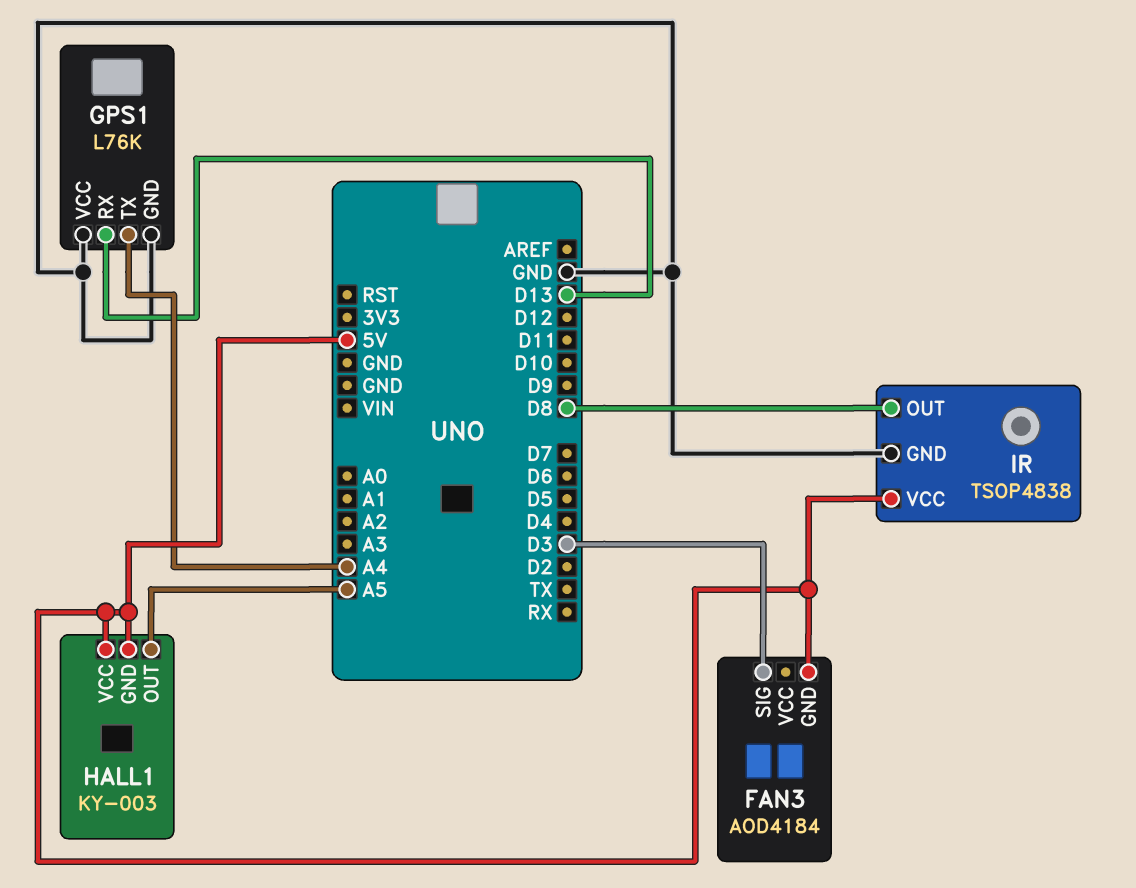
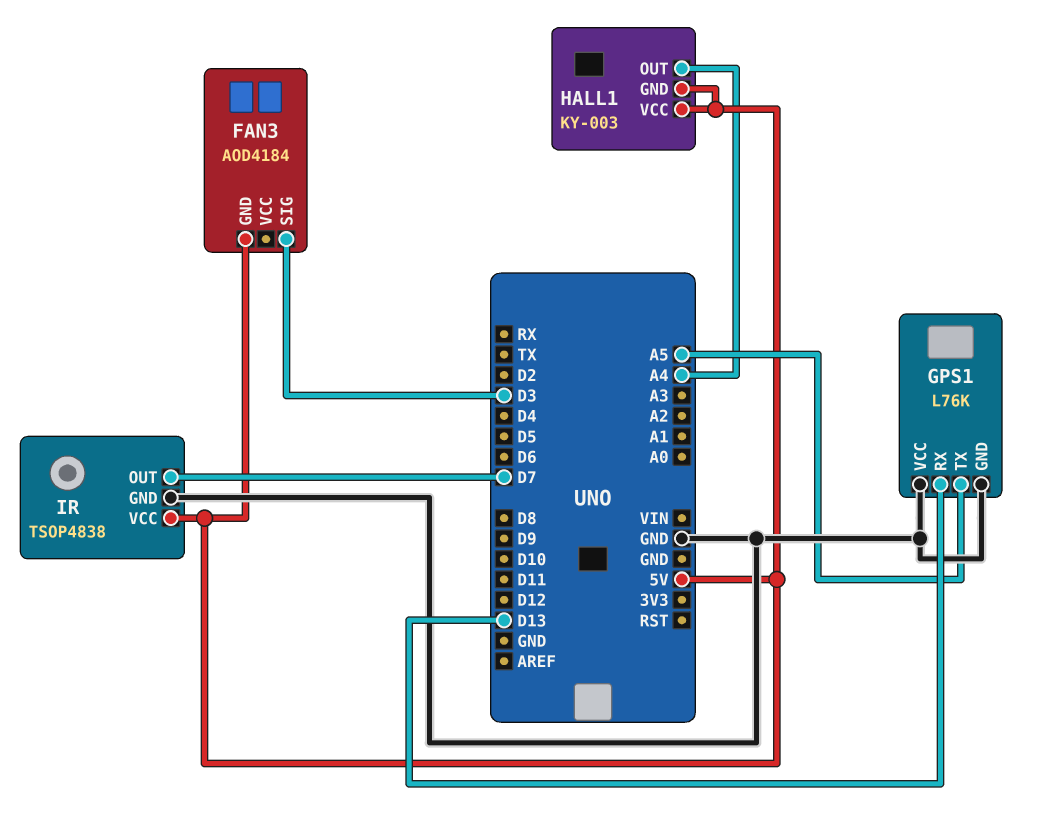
GPS1 pin TX: A4 -> A5
HALL1 pin OUT: A5 -> A4
IR pin OUT: D8 -> D7

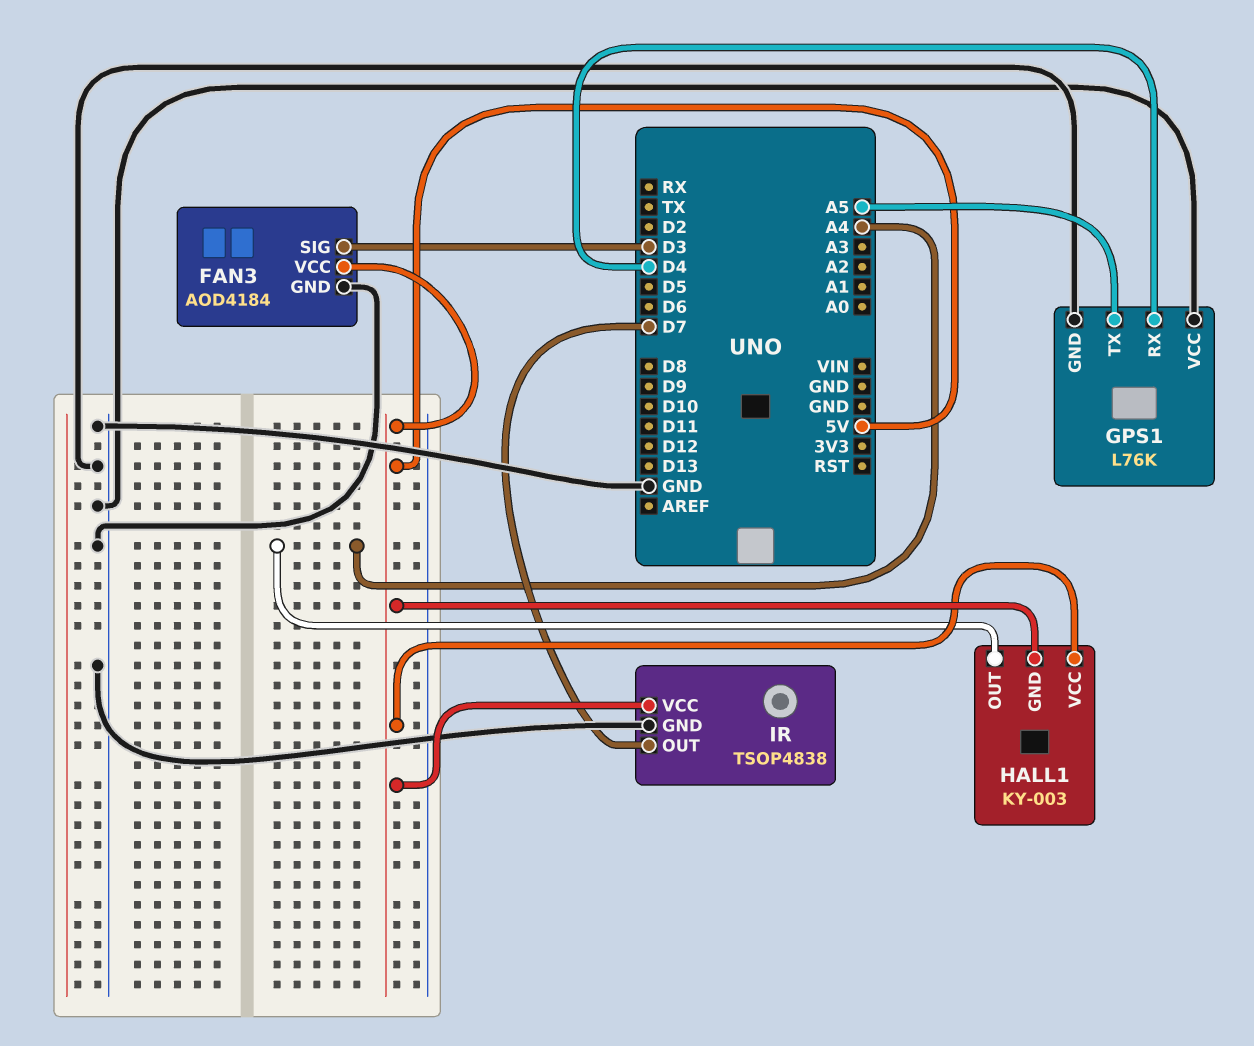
FAN3 pin GND: 5V -> GND
FAN3 pin VCC: none -> 5V
GPS1 pin RX: D13 -> D4

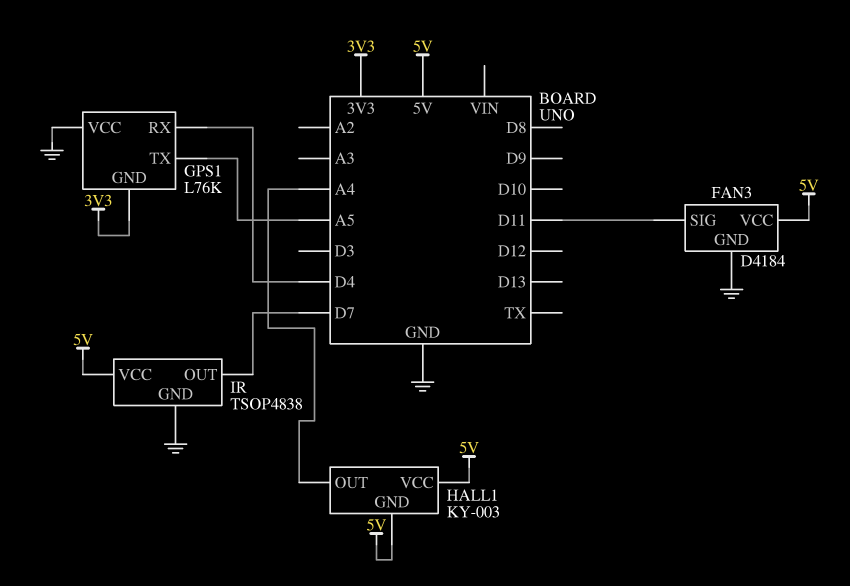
FAN3: AOD4184 -> D4184
FAN3 pin SIG: D3 -> D11
GPS1 pin GND: GND -> 3V3

